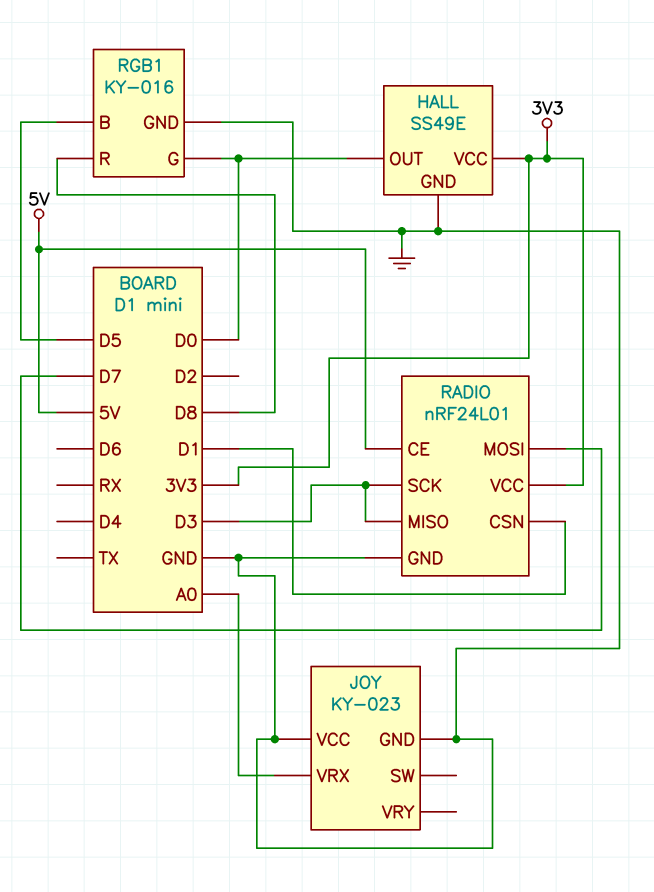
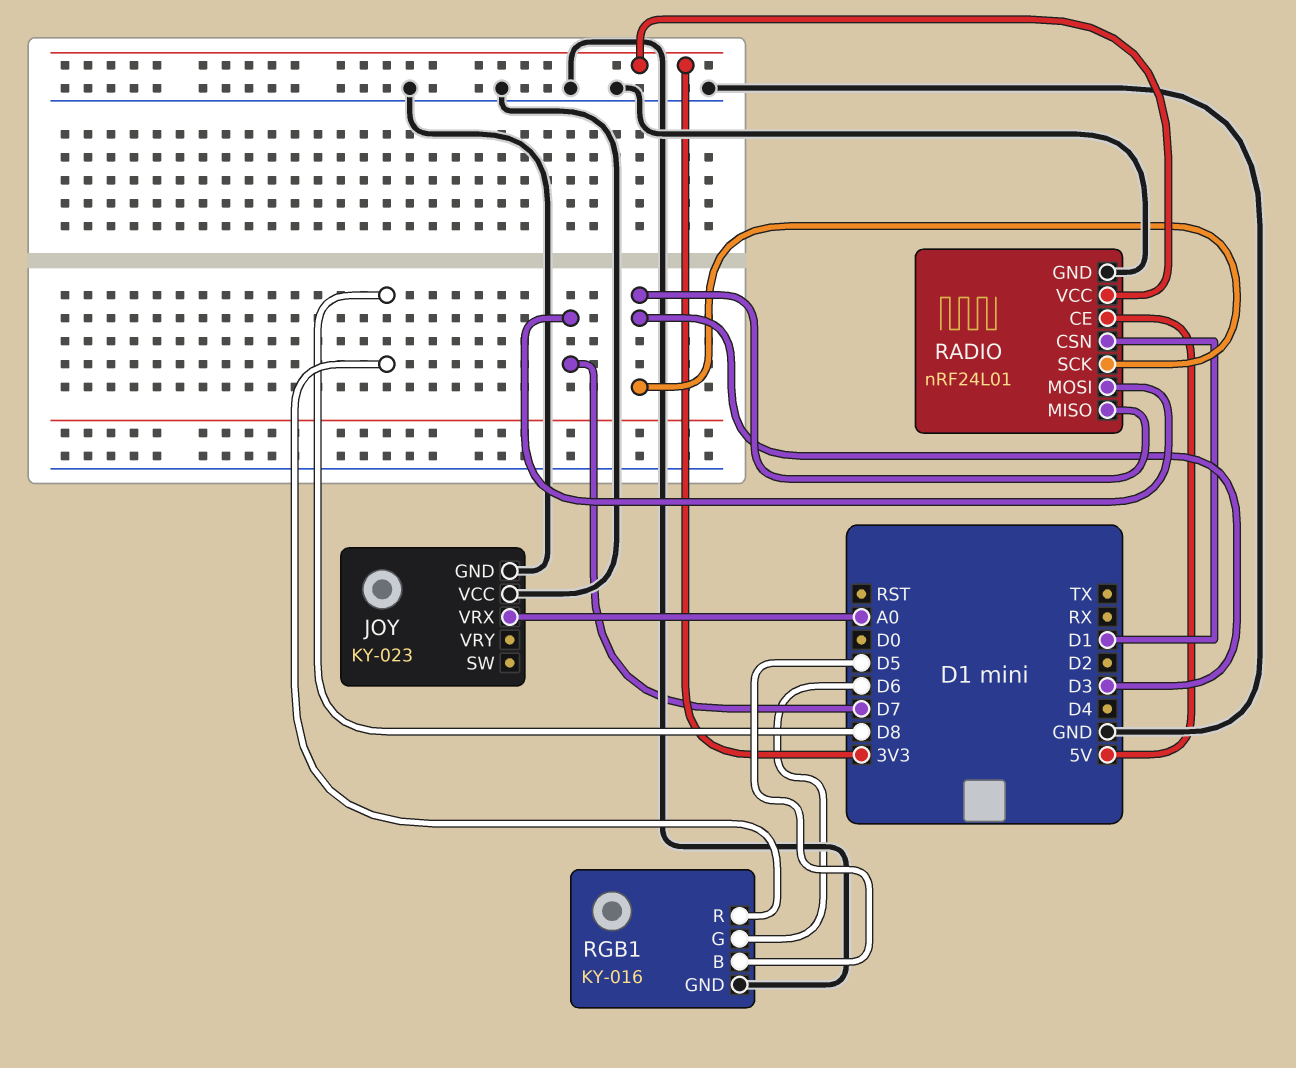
HALL: SS49E -> none
HALL pin GND: GND -> none
HALL pin OUT: D0 -> none
HALL pin VCC: 3V3 -> none
RGB1 pin G: D0 -> D6

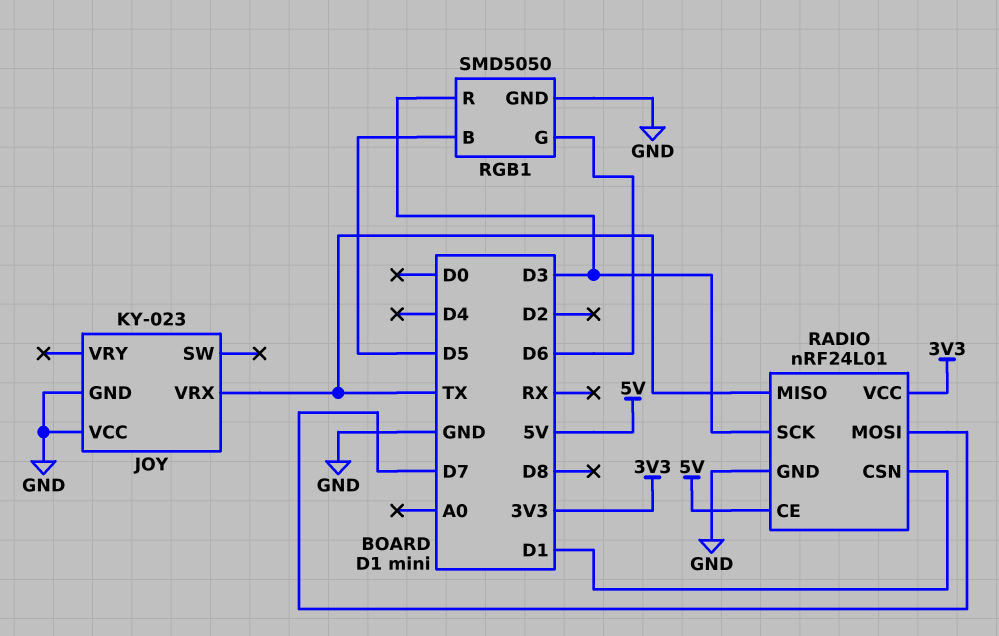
JOY pin VRX: A0 -> TX
RADIO pin MISO: D3 -> TX
RGB1: KY-016 -> SMD5050
RGB1 pin R: D8 -> D3

